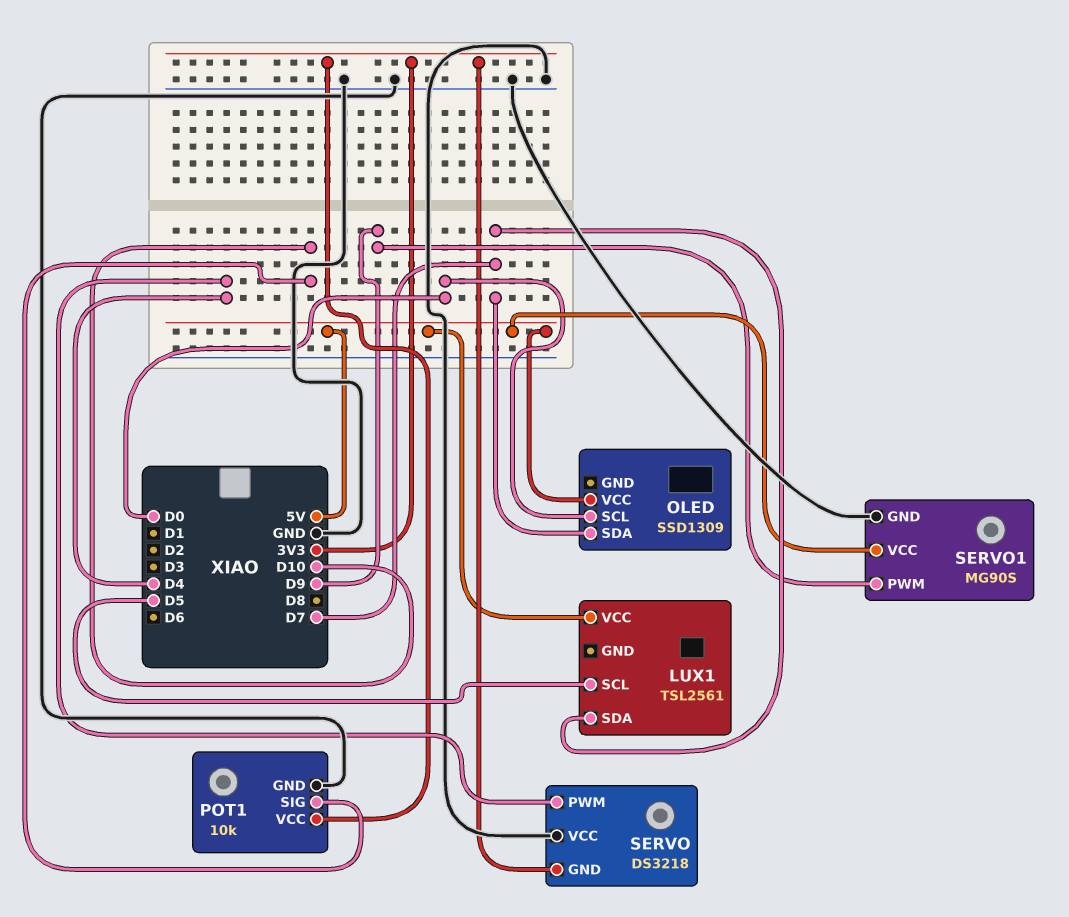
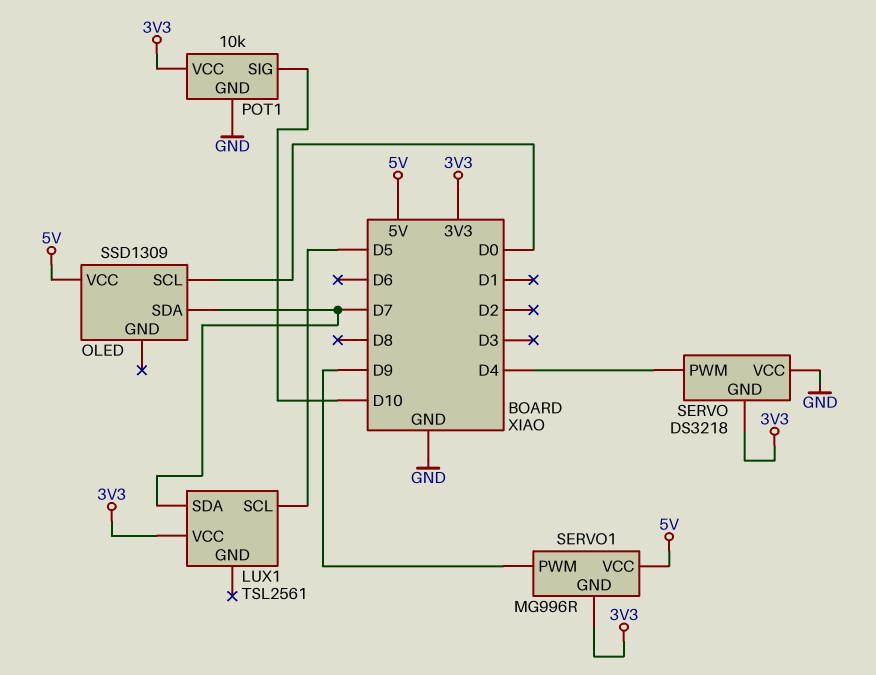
LUX1 pin VCC: 5V -> 3V3
SERVO1: MG90S -> MG996R
SERVO1 pin GND: GND -> 3V3

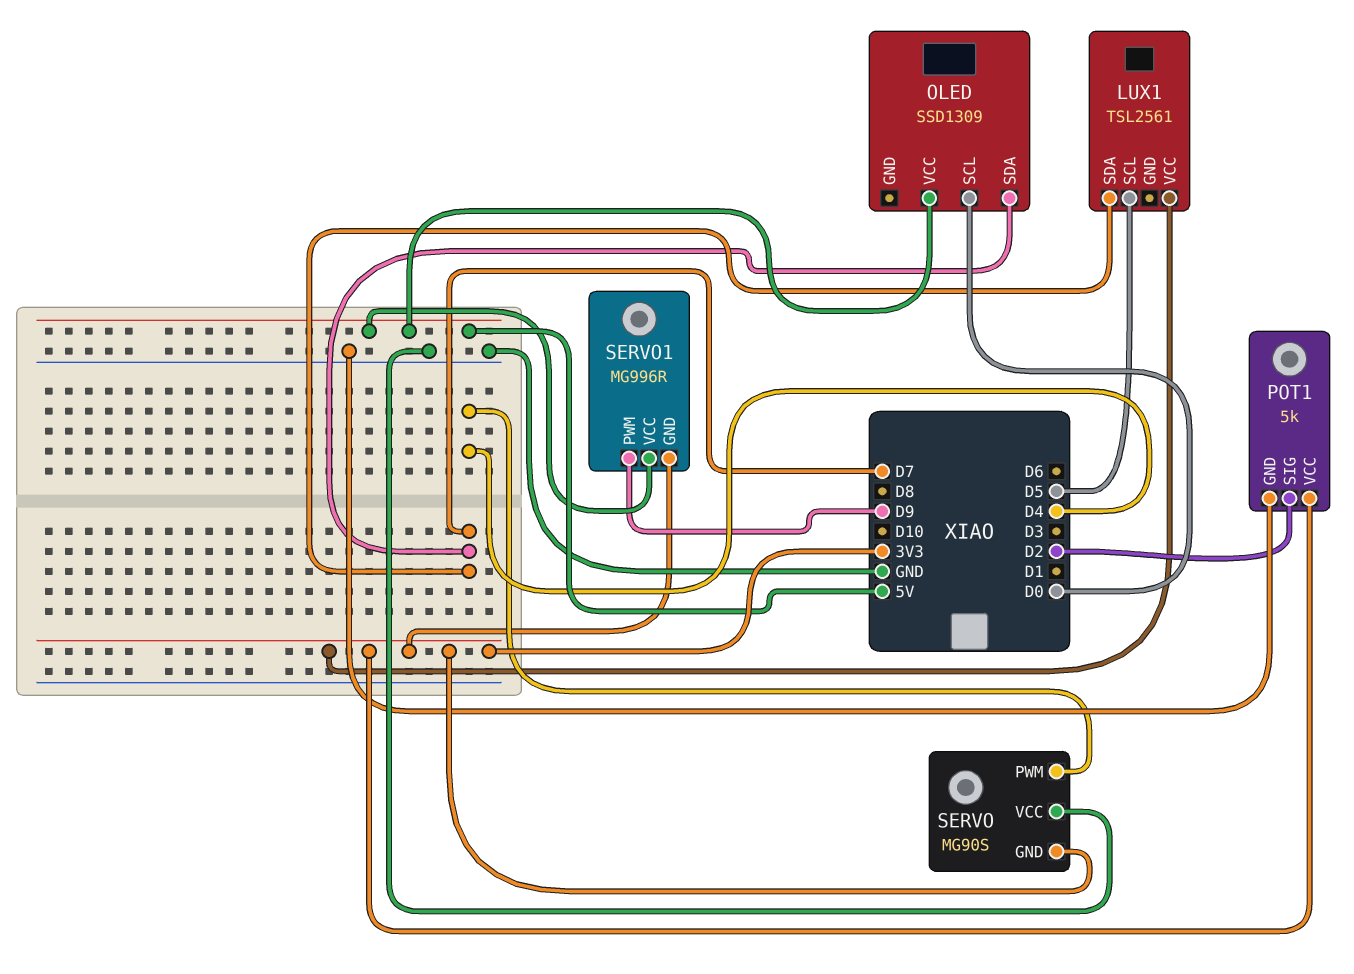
POT1: 10k -> 5k
POT1 pin SIG: D10 -> D2
SERVO: DS3218 -> MG90S

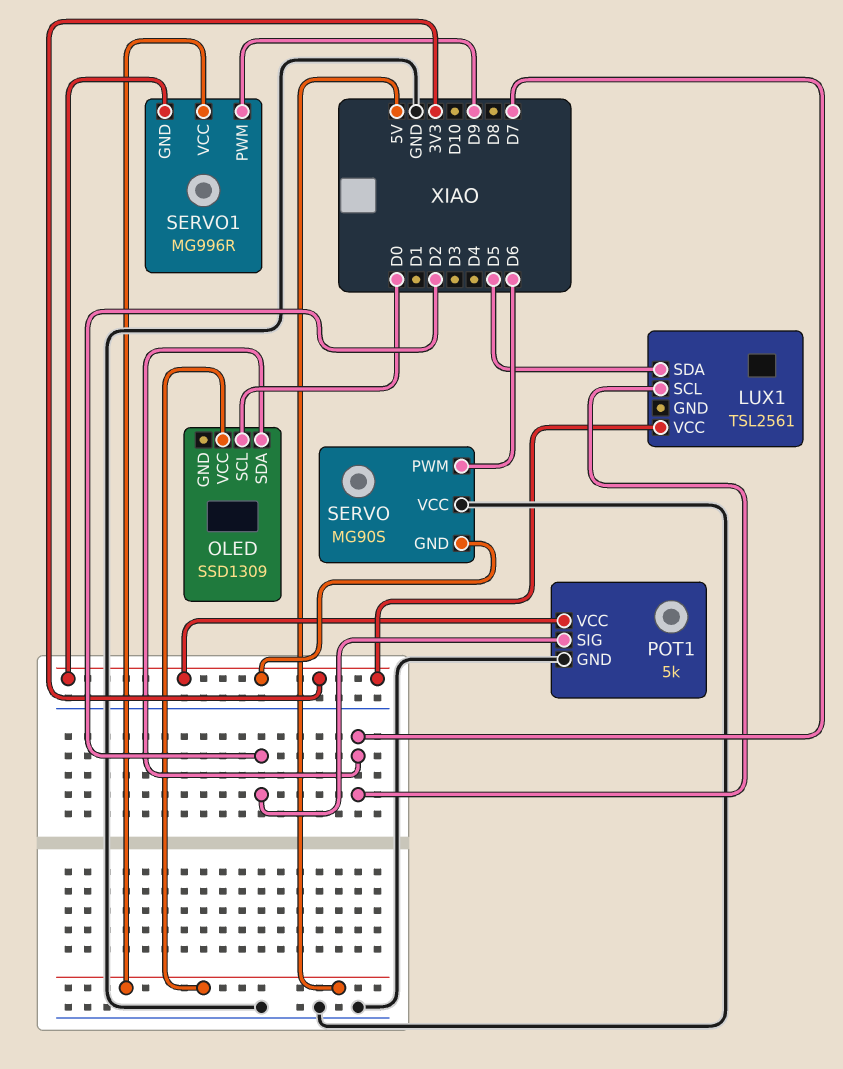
LUX1 pin SCL: D5 -> D7
LUX1 pin SDA: D7 -> D5
SERVO pin PWM: D4 -> D6

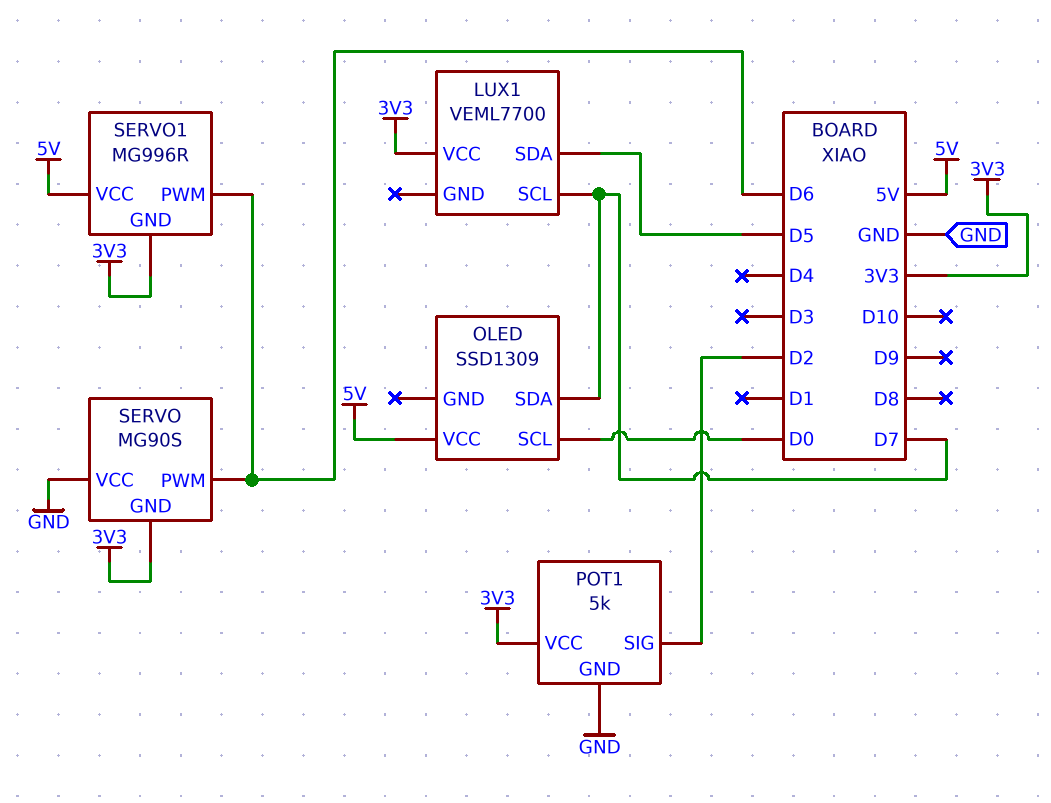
LUX1: TSL2561 -> VEML7700
SERVO1 pin PWM: D9 -> D6

